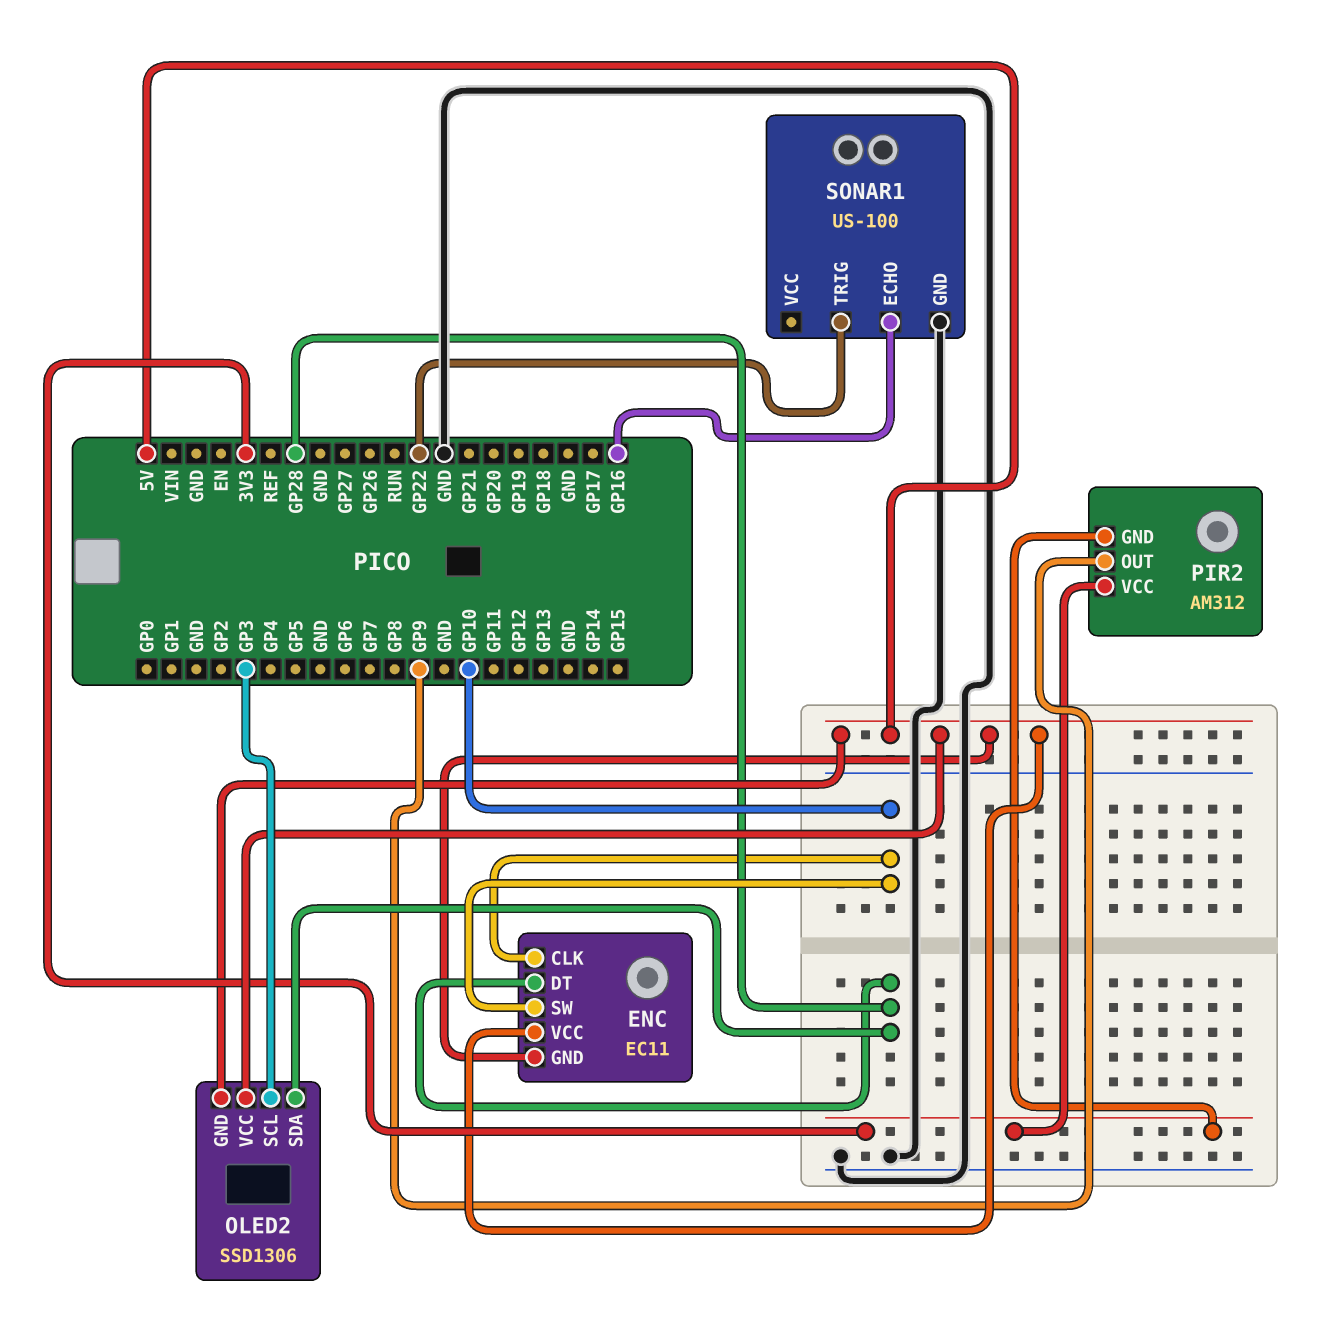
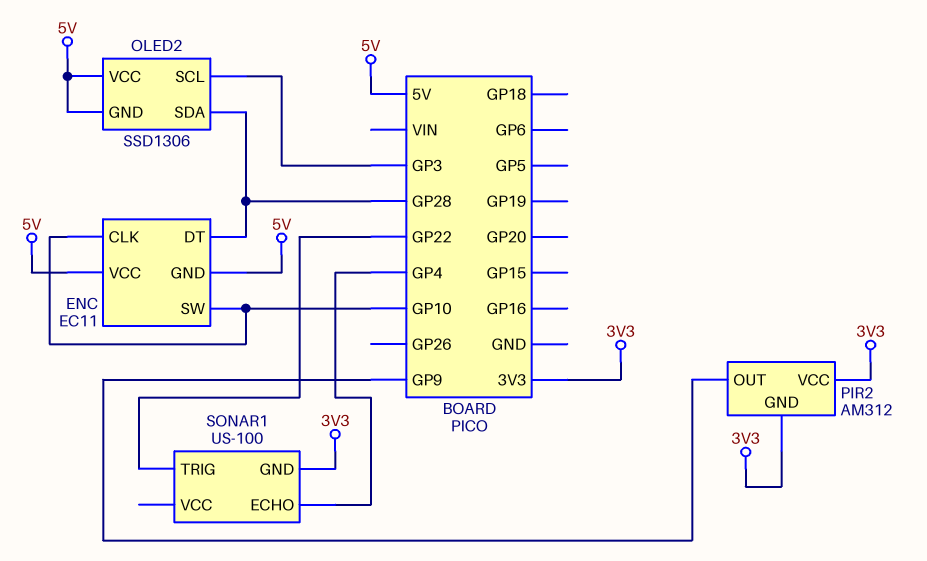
SONAR1 pin ECHO: GP16 -> GP4
SONAR1 pin GND: GND -> 3V3

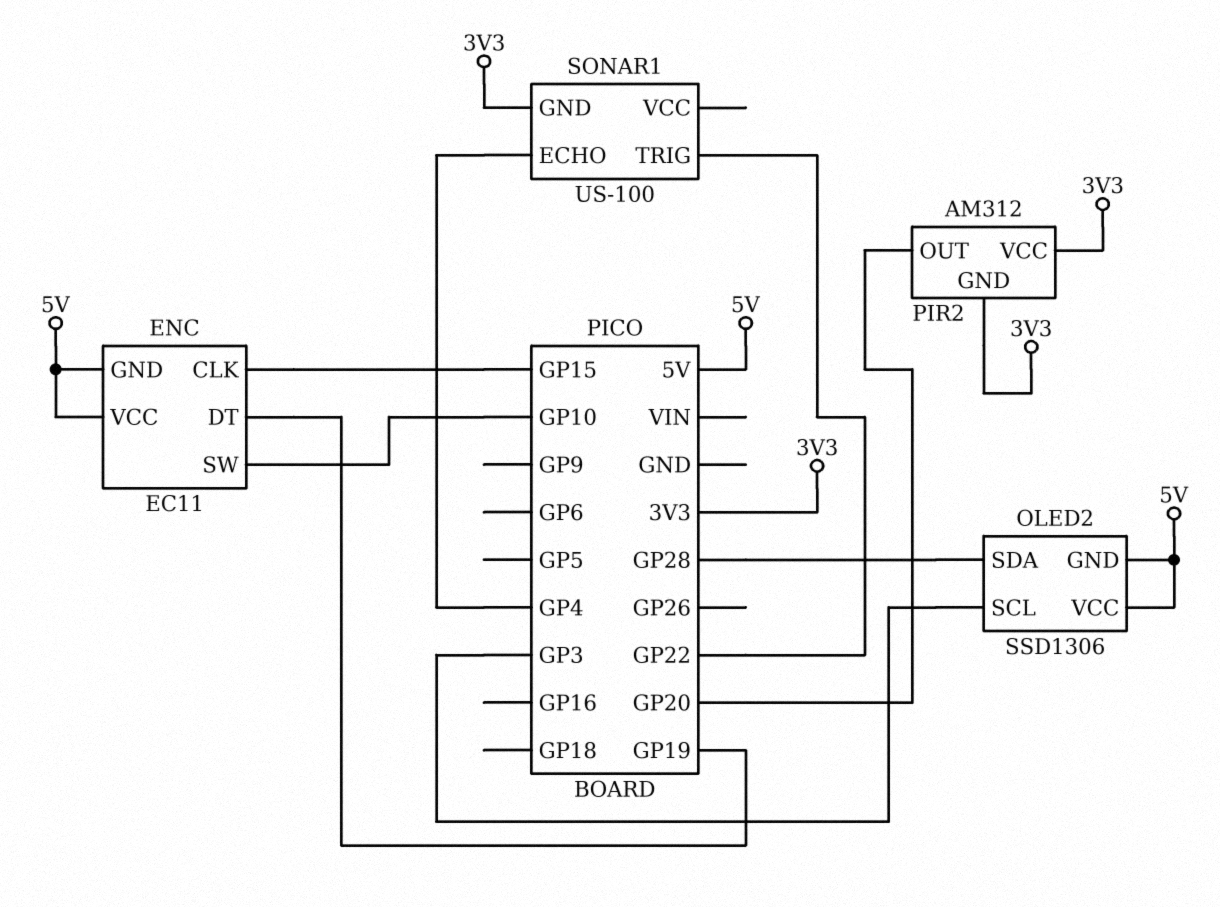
ENC pin CLK: GP10 -> GP15
ENC pin DT: GP28 -> GP19
PIR2 pin OUT: GP9 -> GP20

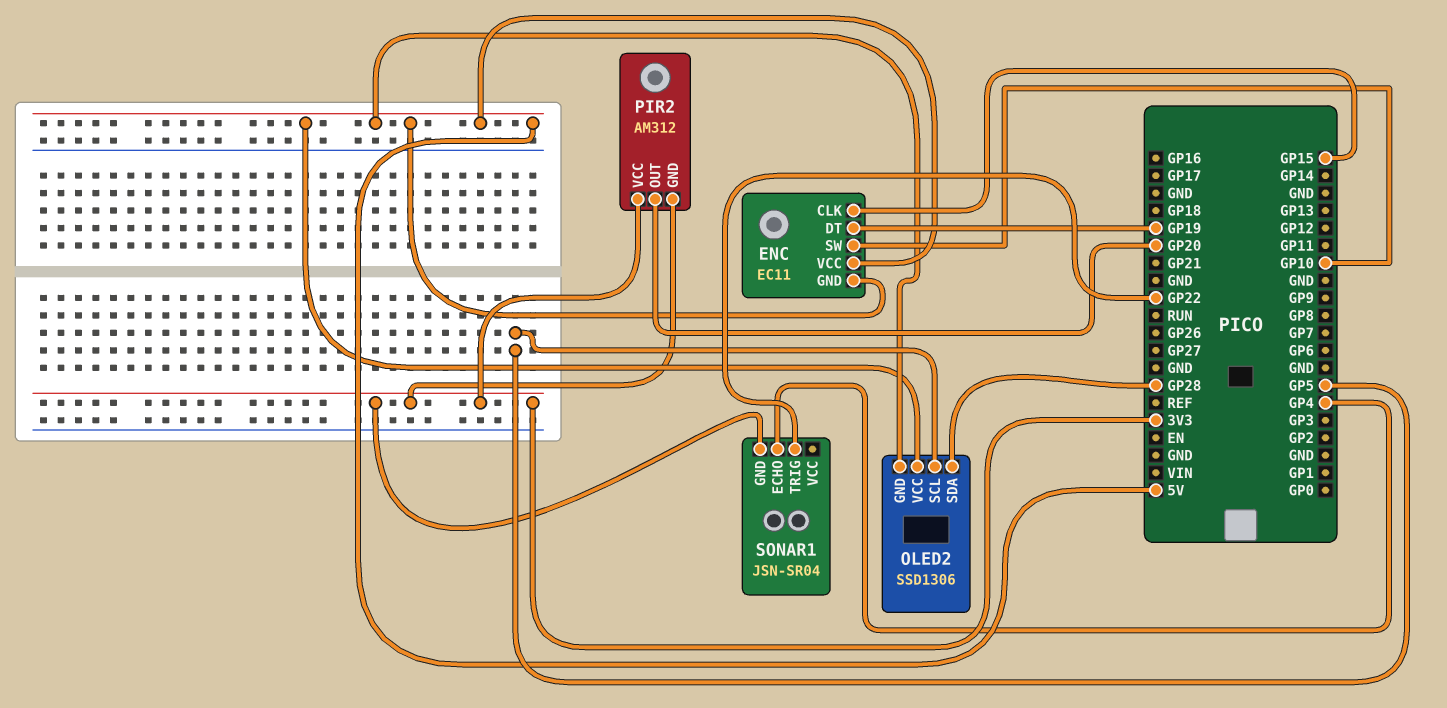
OLED2 pin SCL: GP3 -> GP5
SONAR1: US-100 -> JSN-SR04

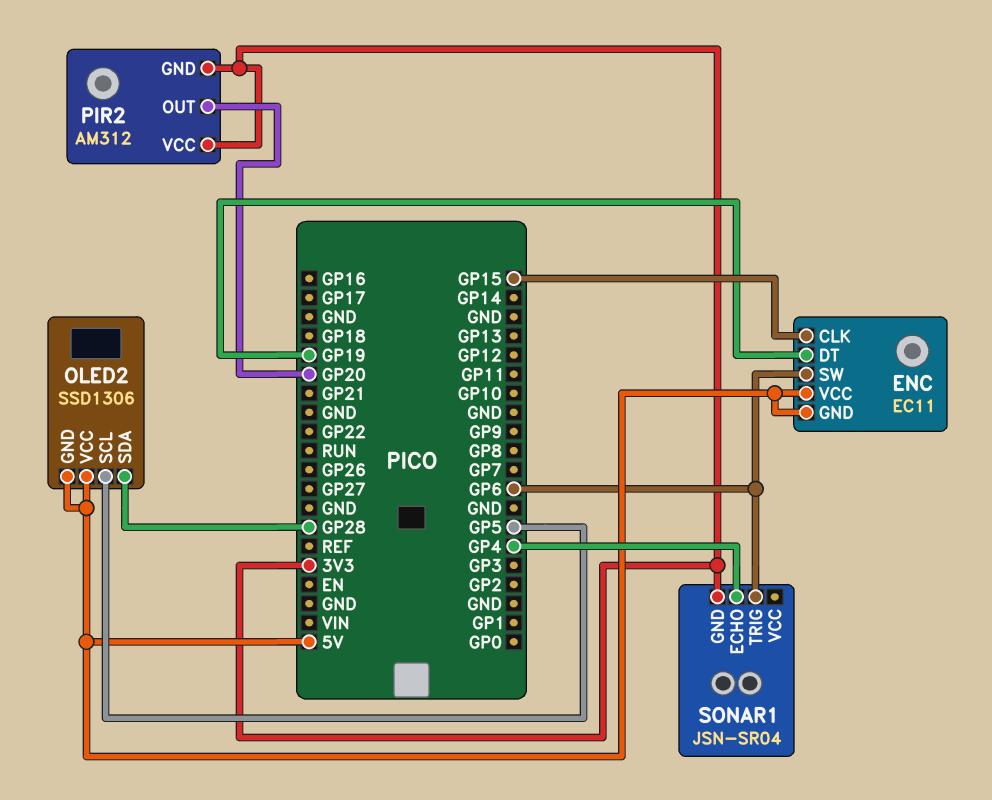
ENC pin SW: GP10 -> GP6
SONAR1 pin TRIG: GP22 -> GP6

